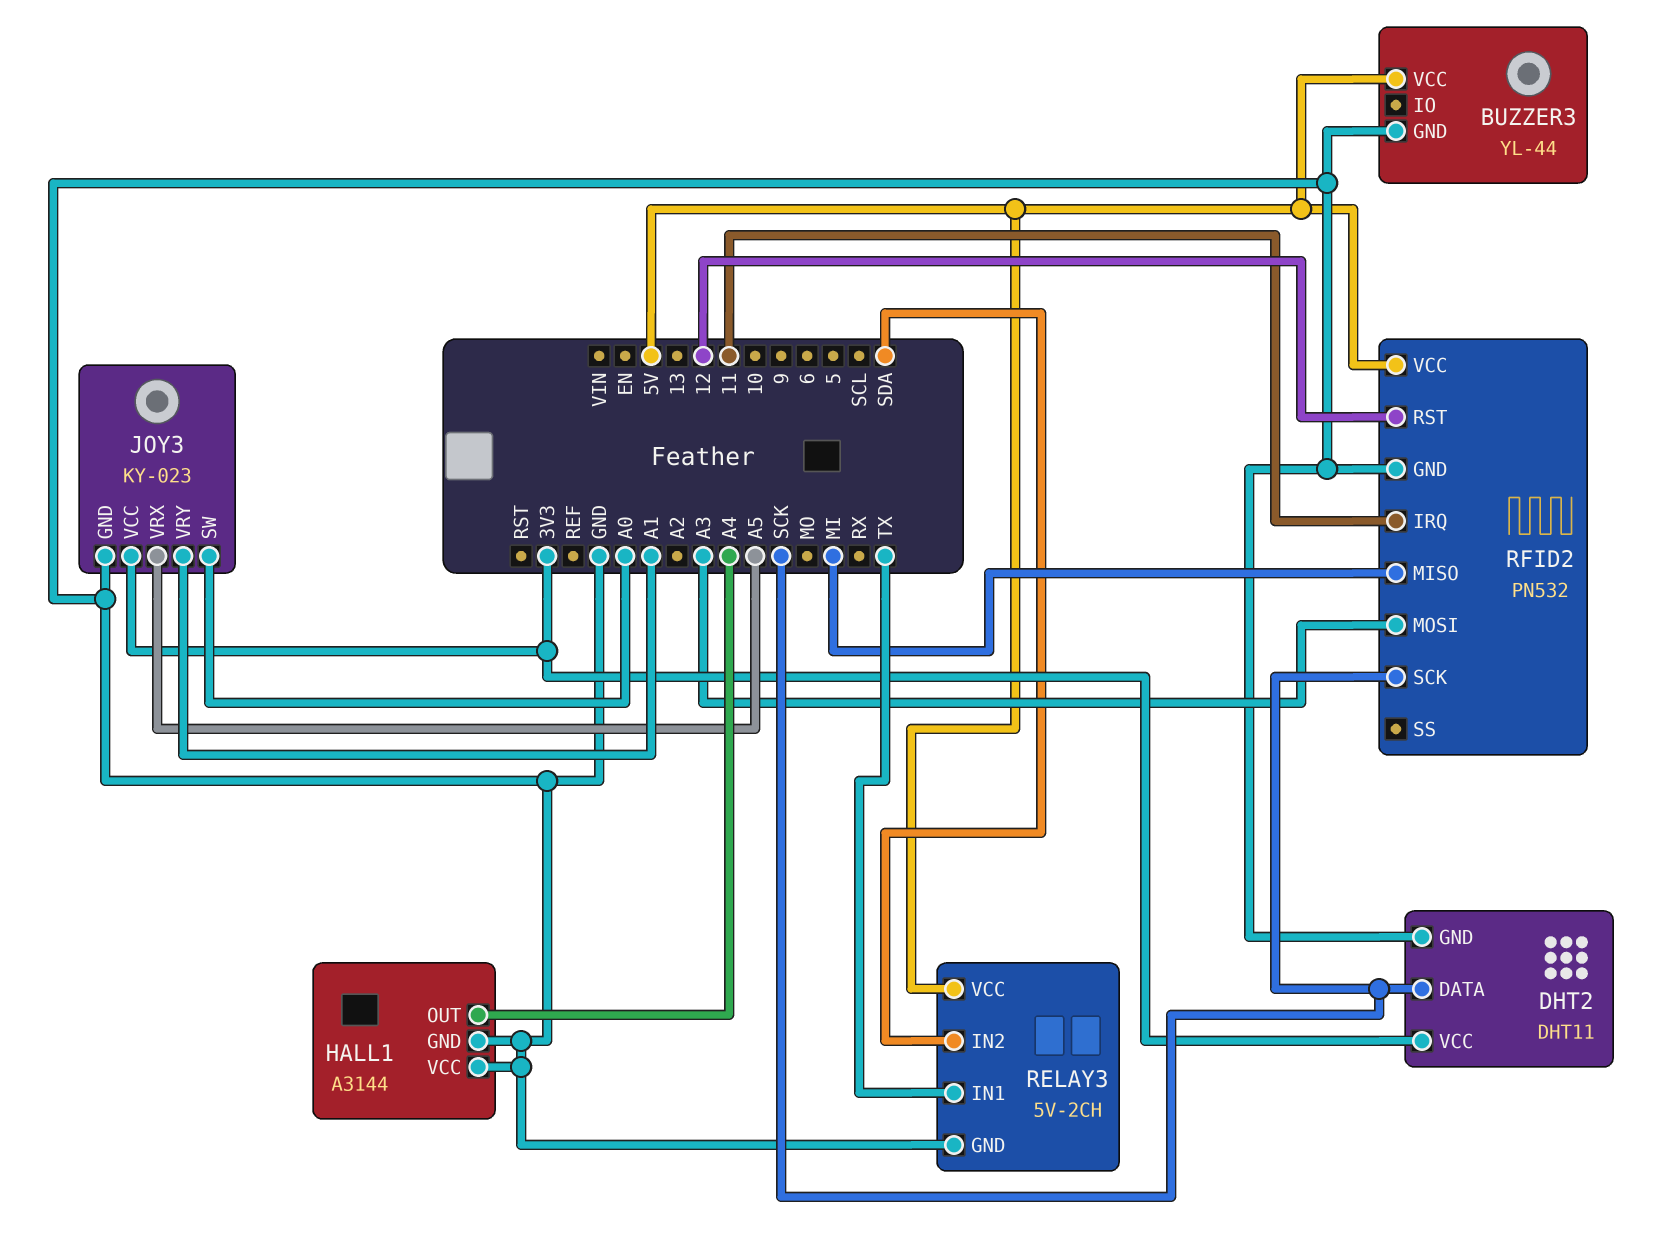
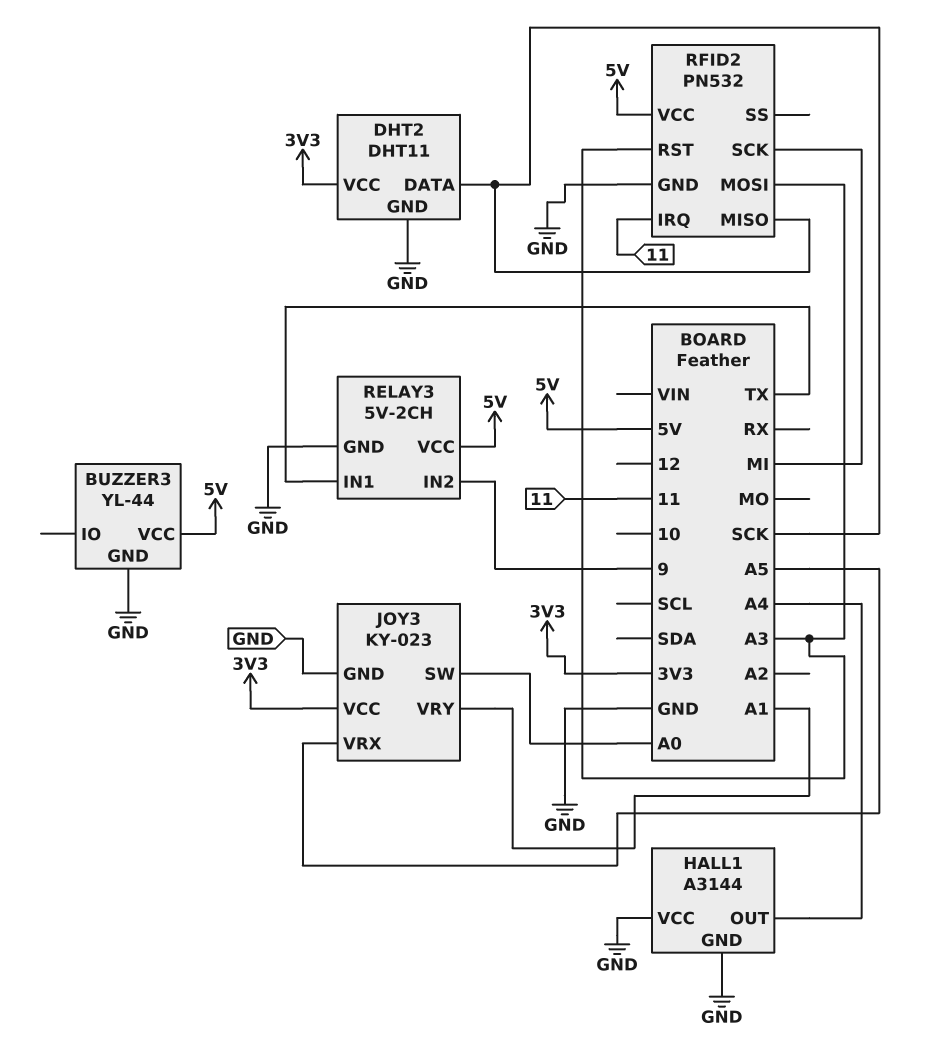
RELAY3 pin IN2: SDA -> 9
RFID2 pin MISO: MI -> SCK
RFID2 pin RST: 12 -> A3
RFID2 pin SCK: SCK -> MI

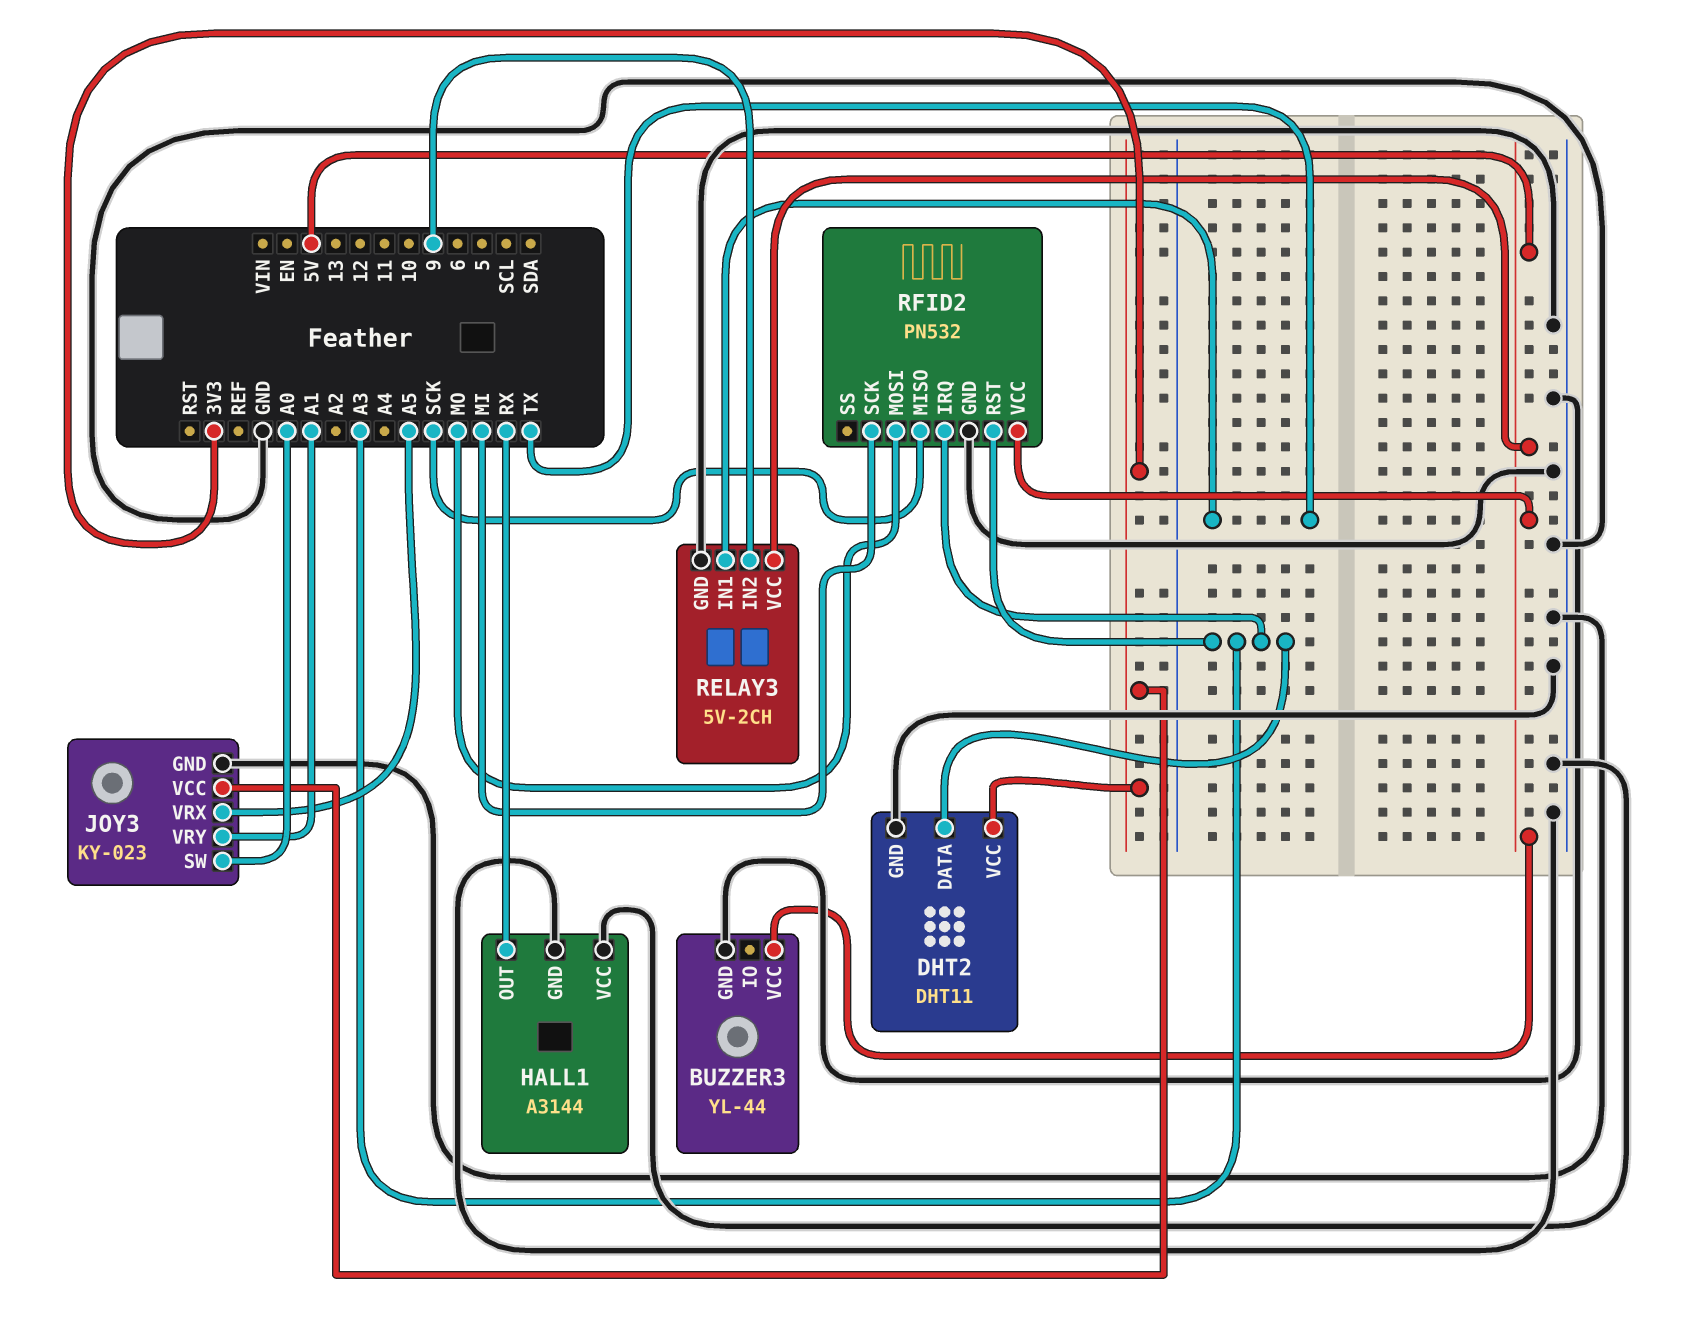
DHT2 pin DATA: SCK -> A3
HALL1 pin OUT: A4 -> RX
RFID2 pin IRQ: 11 -> A3
RFID2 pin MOSI: A3 -> MO

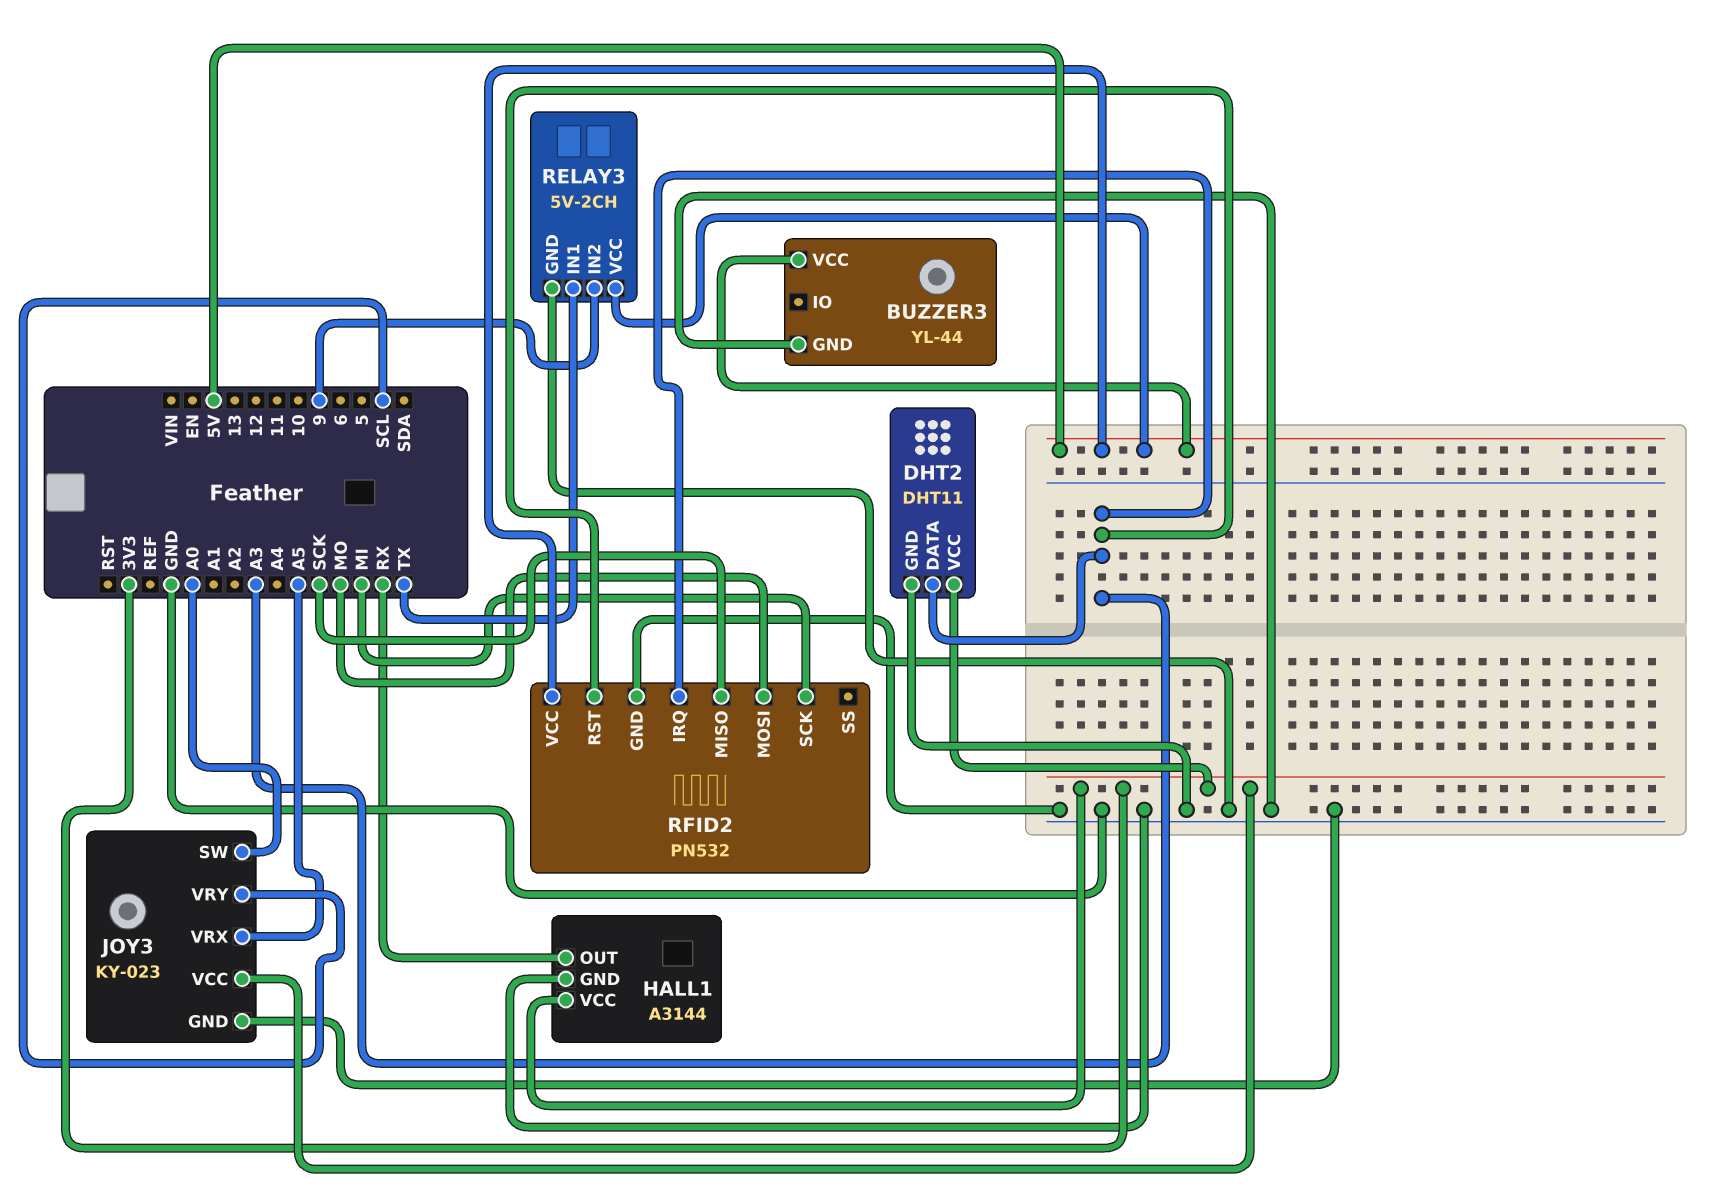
HALL1 pin VCC: GND -> 3V3
JOY3 pin VRY: A1 -> SCL

